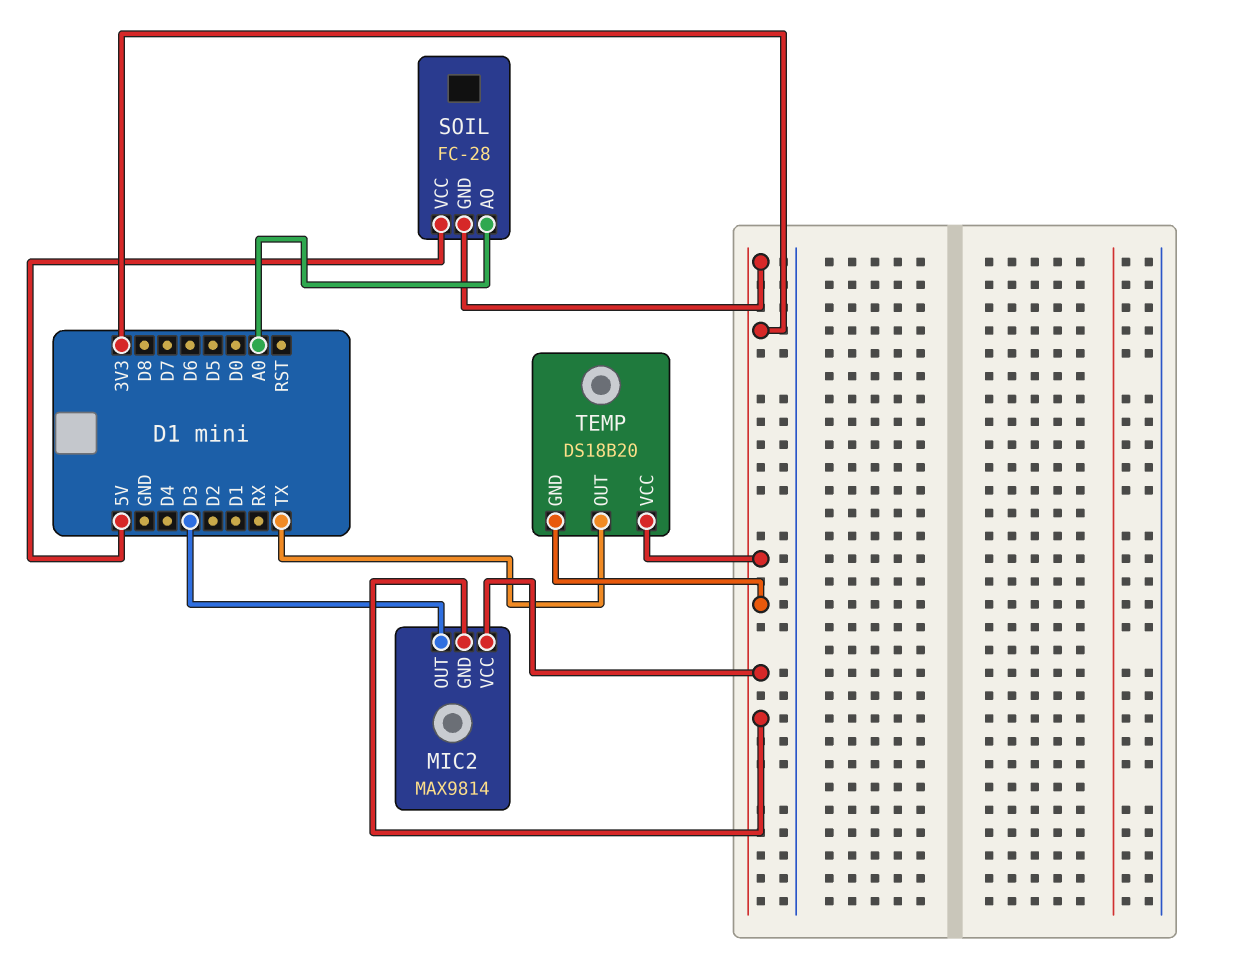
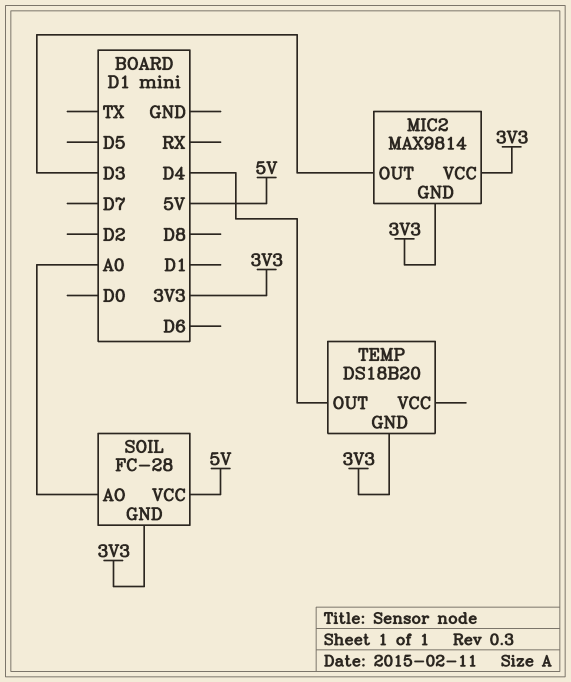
TEMP pin OUT: TX -> D4
TEMP pin VCC: 3V3 -> none

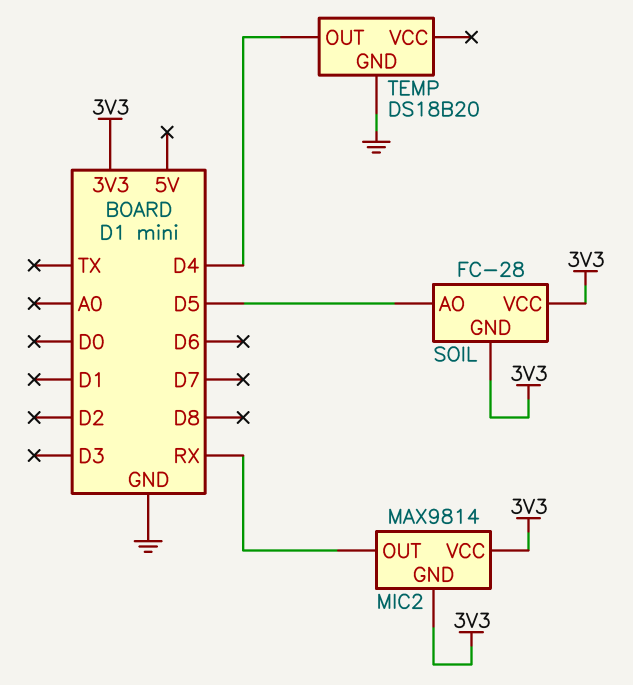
MIC2 pin OUT: D3 -> RX
SOIL pin AO: A0 -> D5
SOIL pin VCC: 5V -> 3V3
TEMP pin GND: 3V3 -> GND

